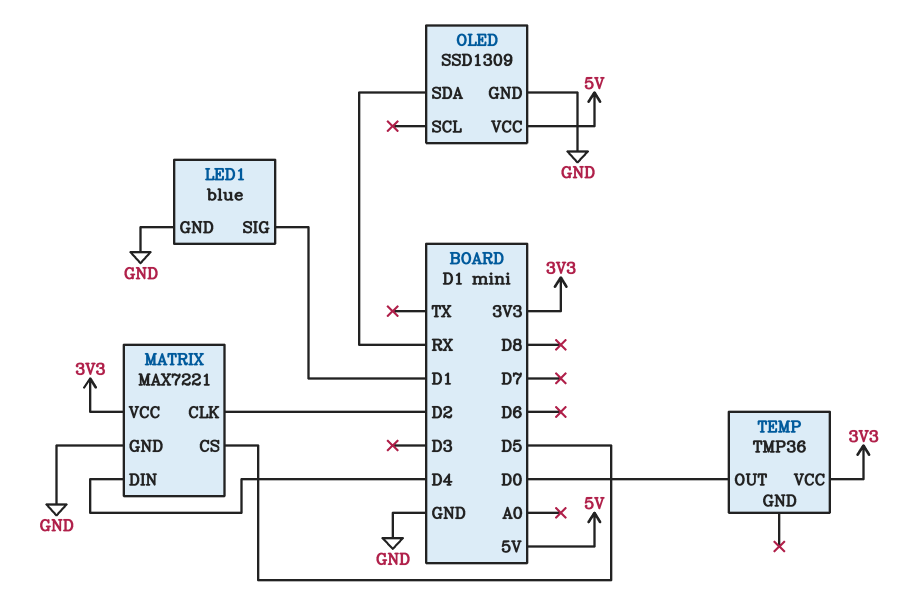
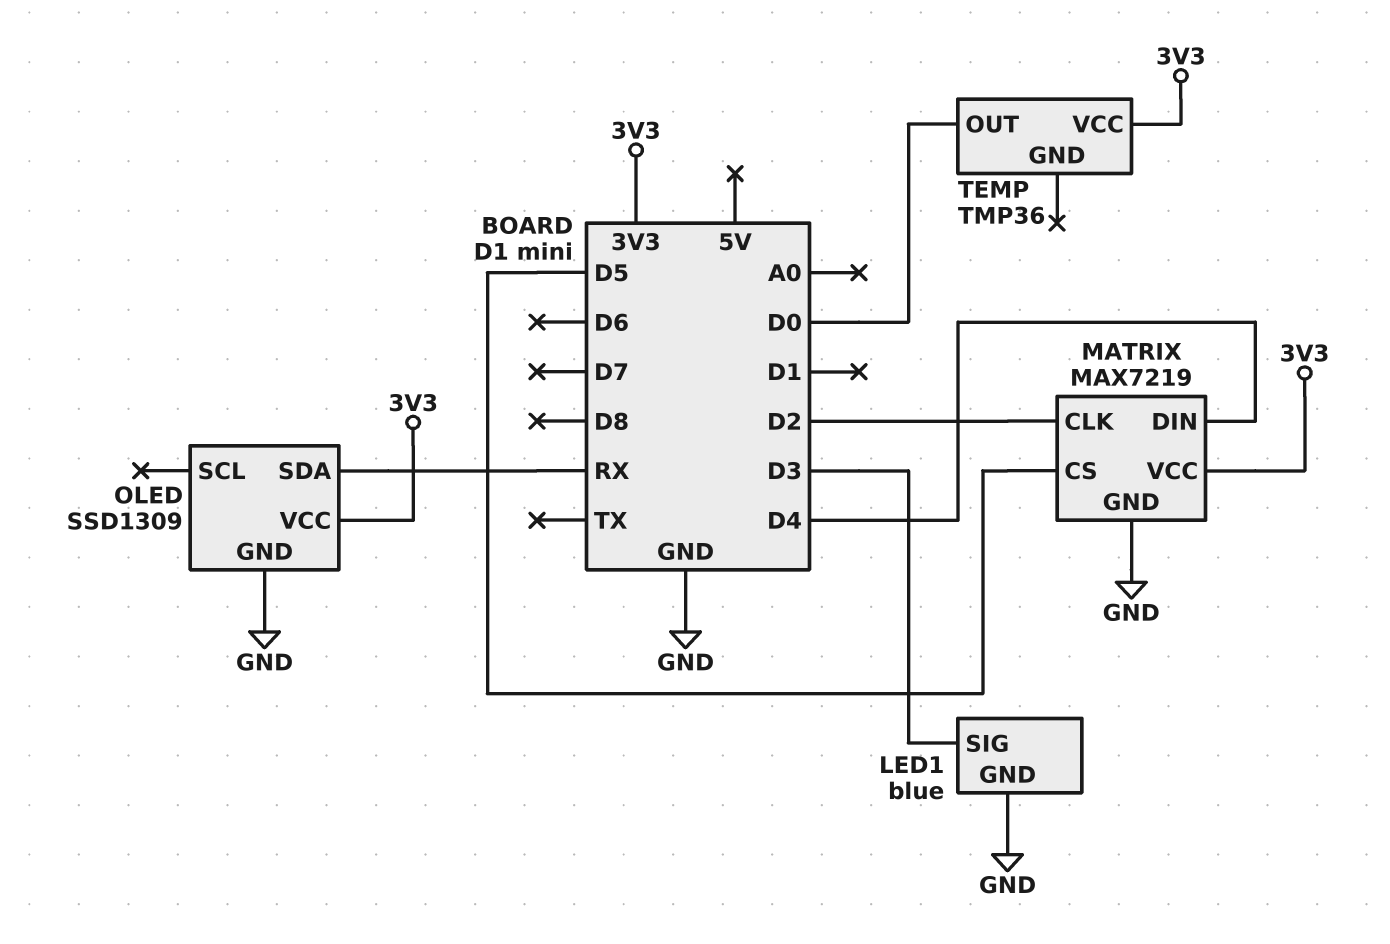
LED1 pin SIG: D1 -> D3
MATRIX: MAX7221 -> MAX7219
OLED pin VCC: 5V -> 3V3

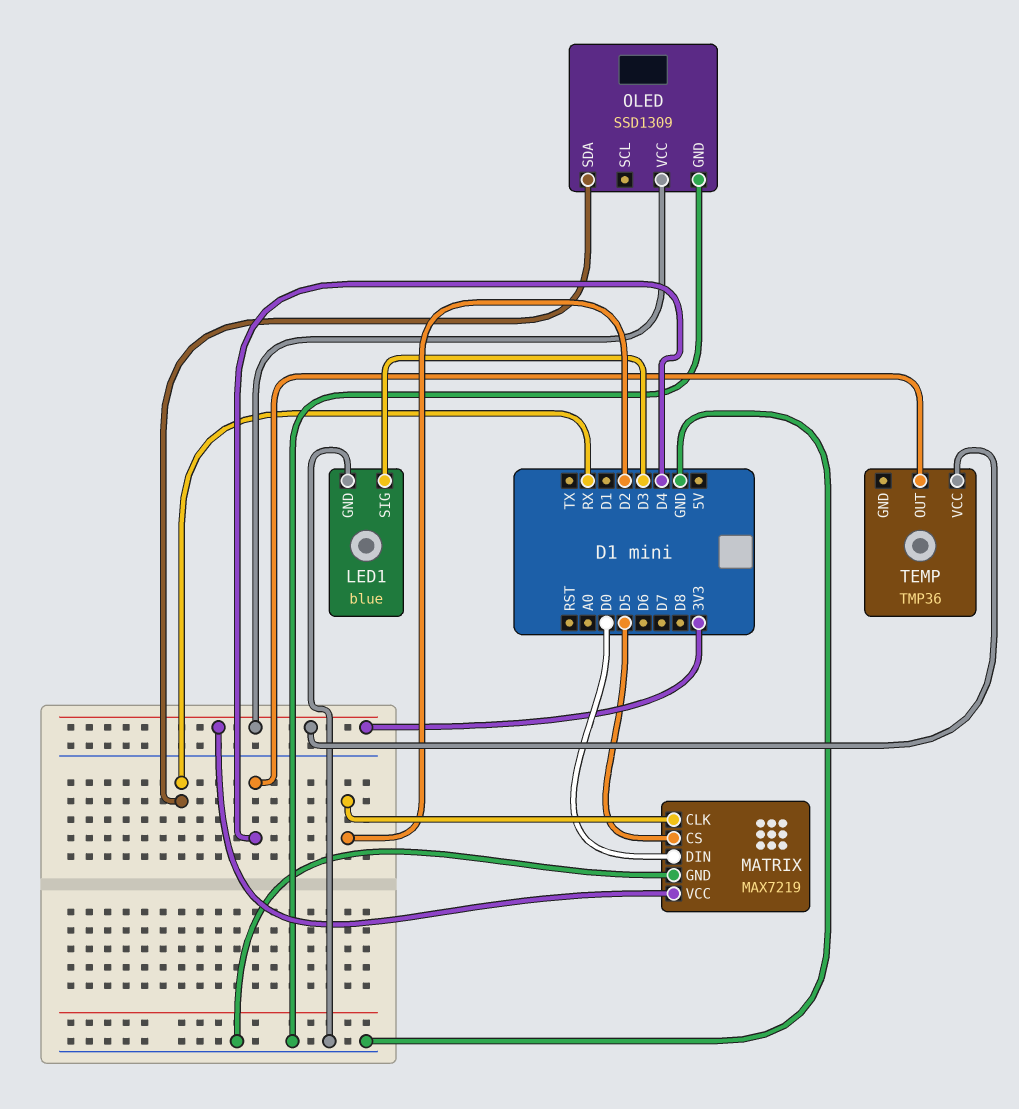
MATRIX pin DIN: D4 -> D0
TEMP pin OUT: D0 -> D4

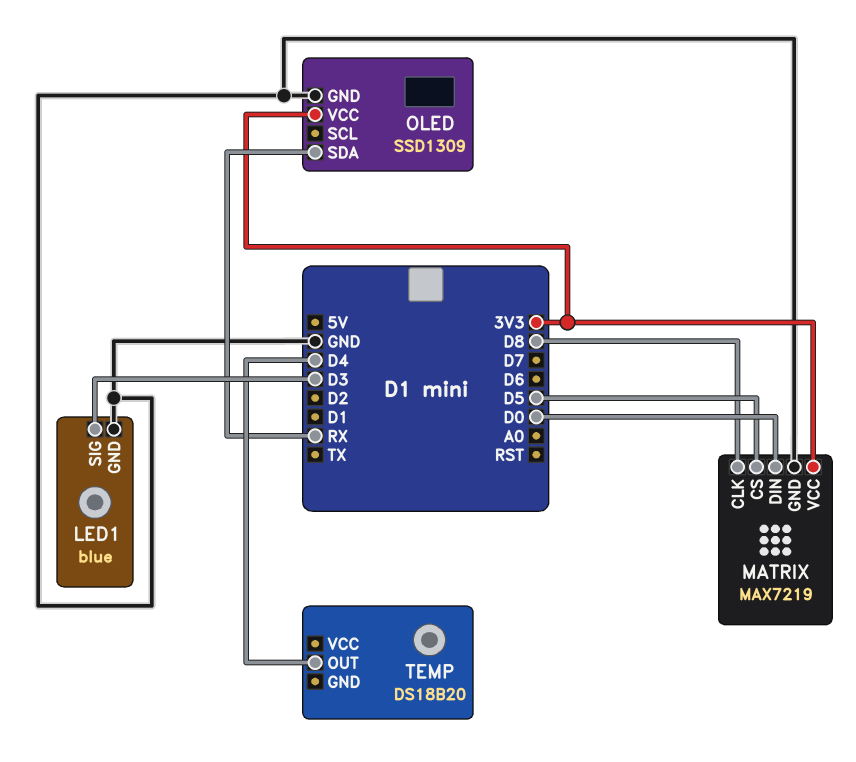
MATRIX pin CLK: D2 -> D8
TEMP: TMP36 -> DS18B20
TEMP pin VCC: 3V3 -> none

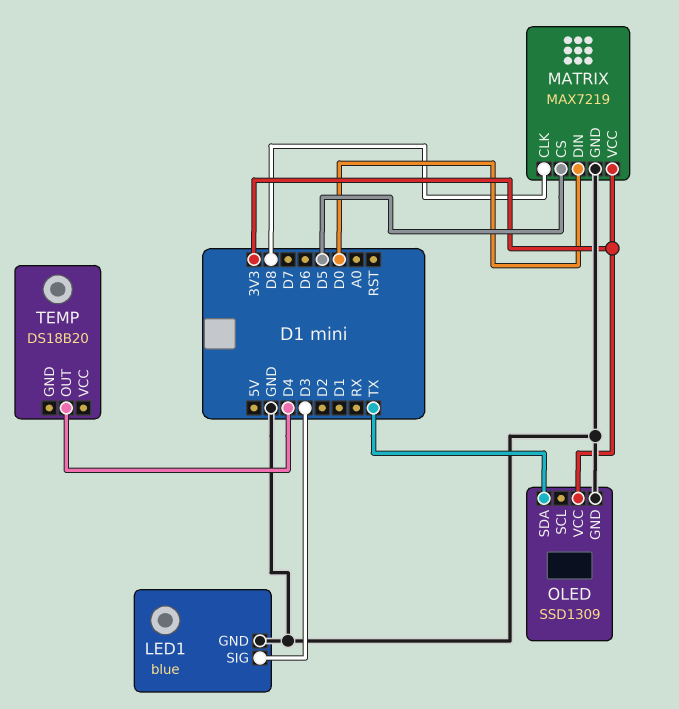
OLED pin SDA: RX -> TX

